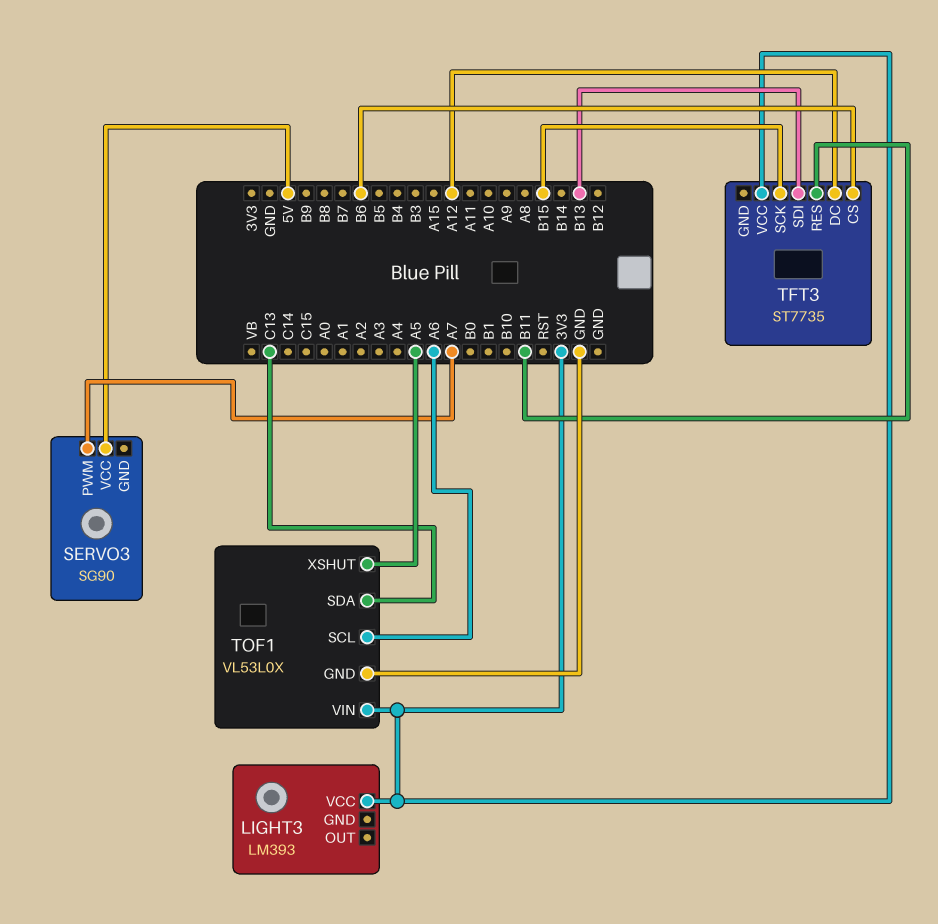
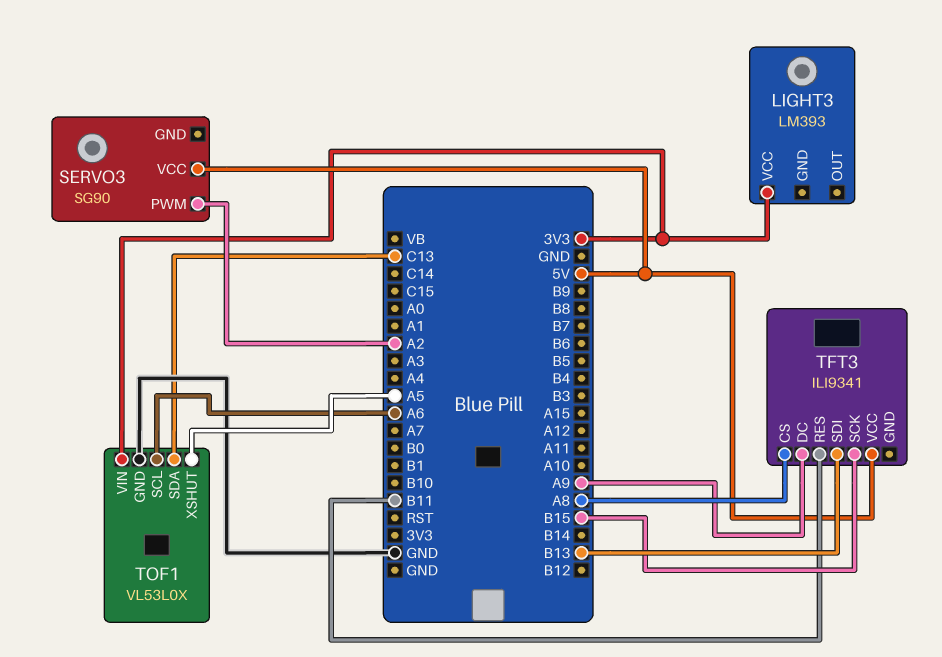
SERVO3 pin PWM: A7 -> A2
TFT3: ST7735 -> ILI9341
TFT3 pin CS: B6 -> A8
TFT3 pin DC: A12 -> A9
TFT3 pin VCC: 3V3 -> 5V

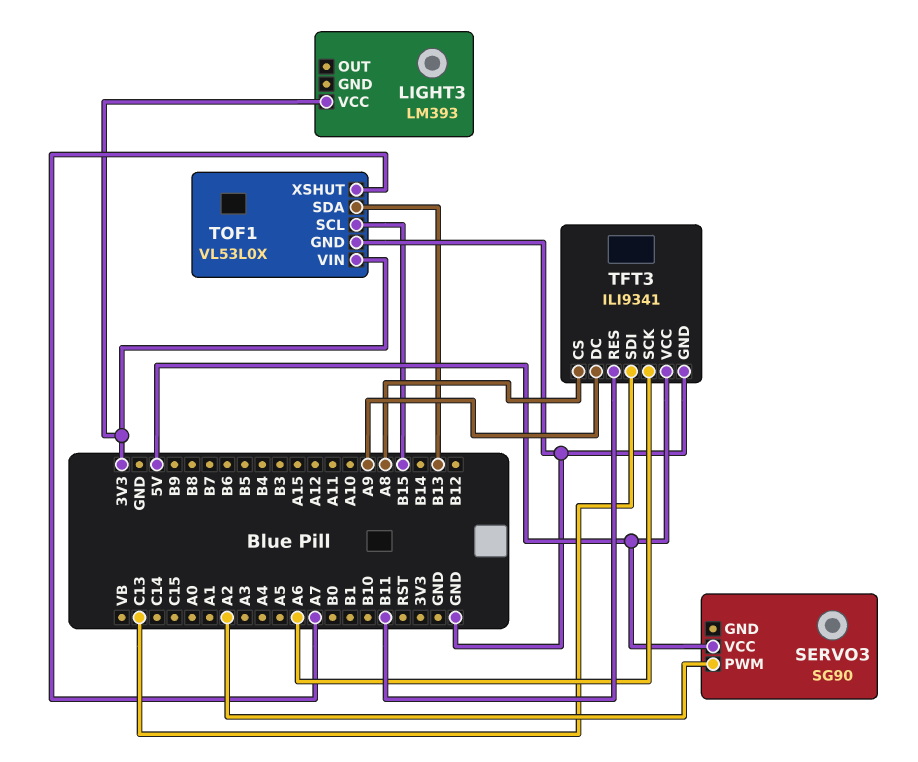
TFT3 pin GND: none -> GND
TFT3 pin SCK: B15 -> A6
TFT3 pin SDI: B13 -> C13
TOF1 pin SCL: A6 -> B15
TOF1 pin SDA: C13 -> B13
TOF1 pin XSHUT: A5 -> A7

